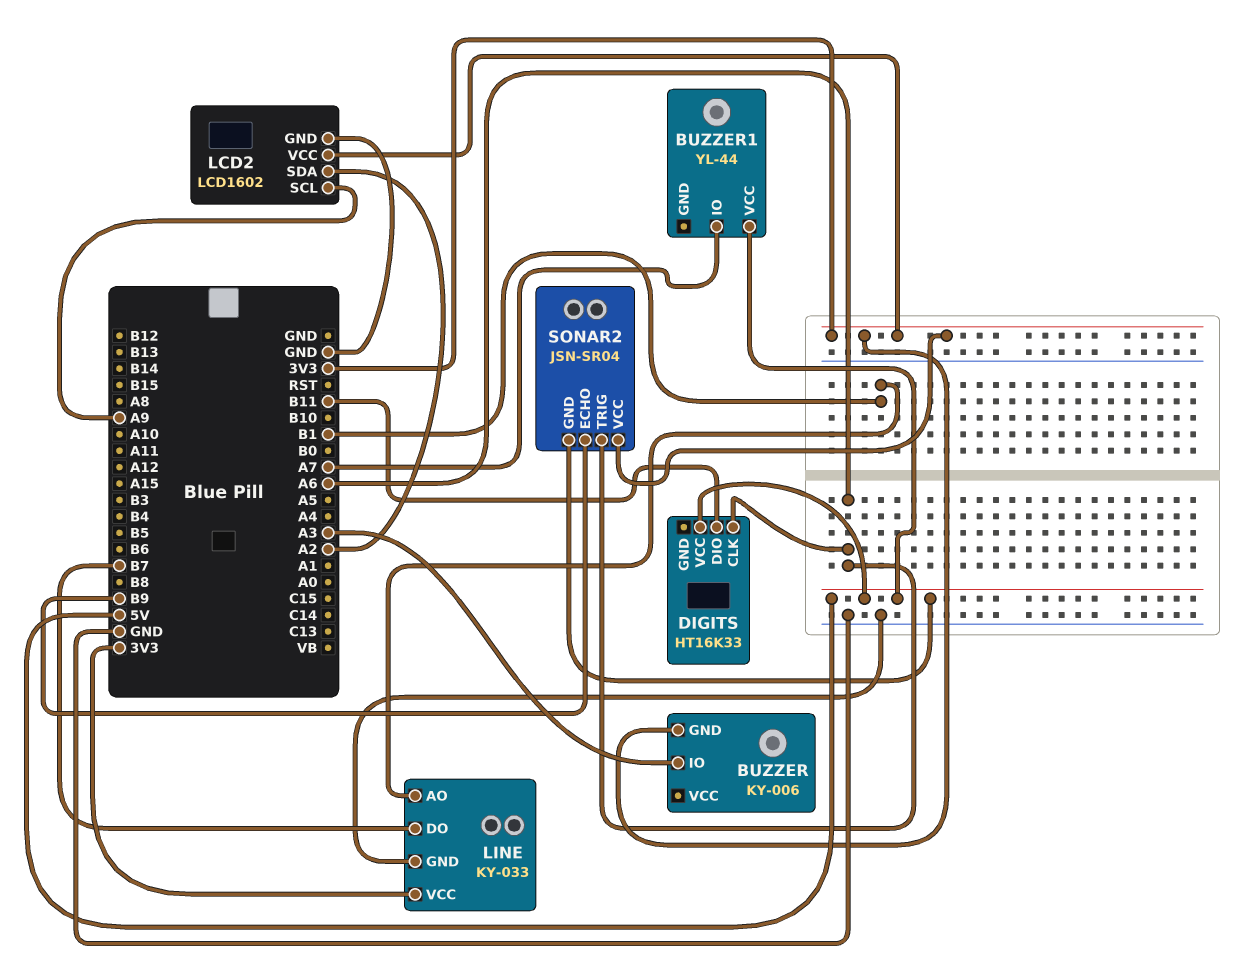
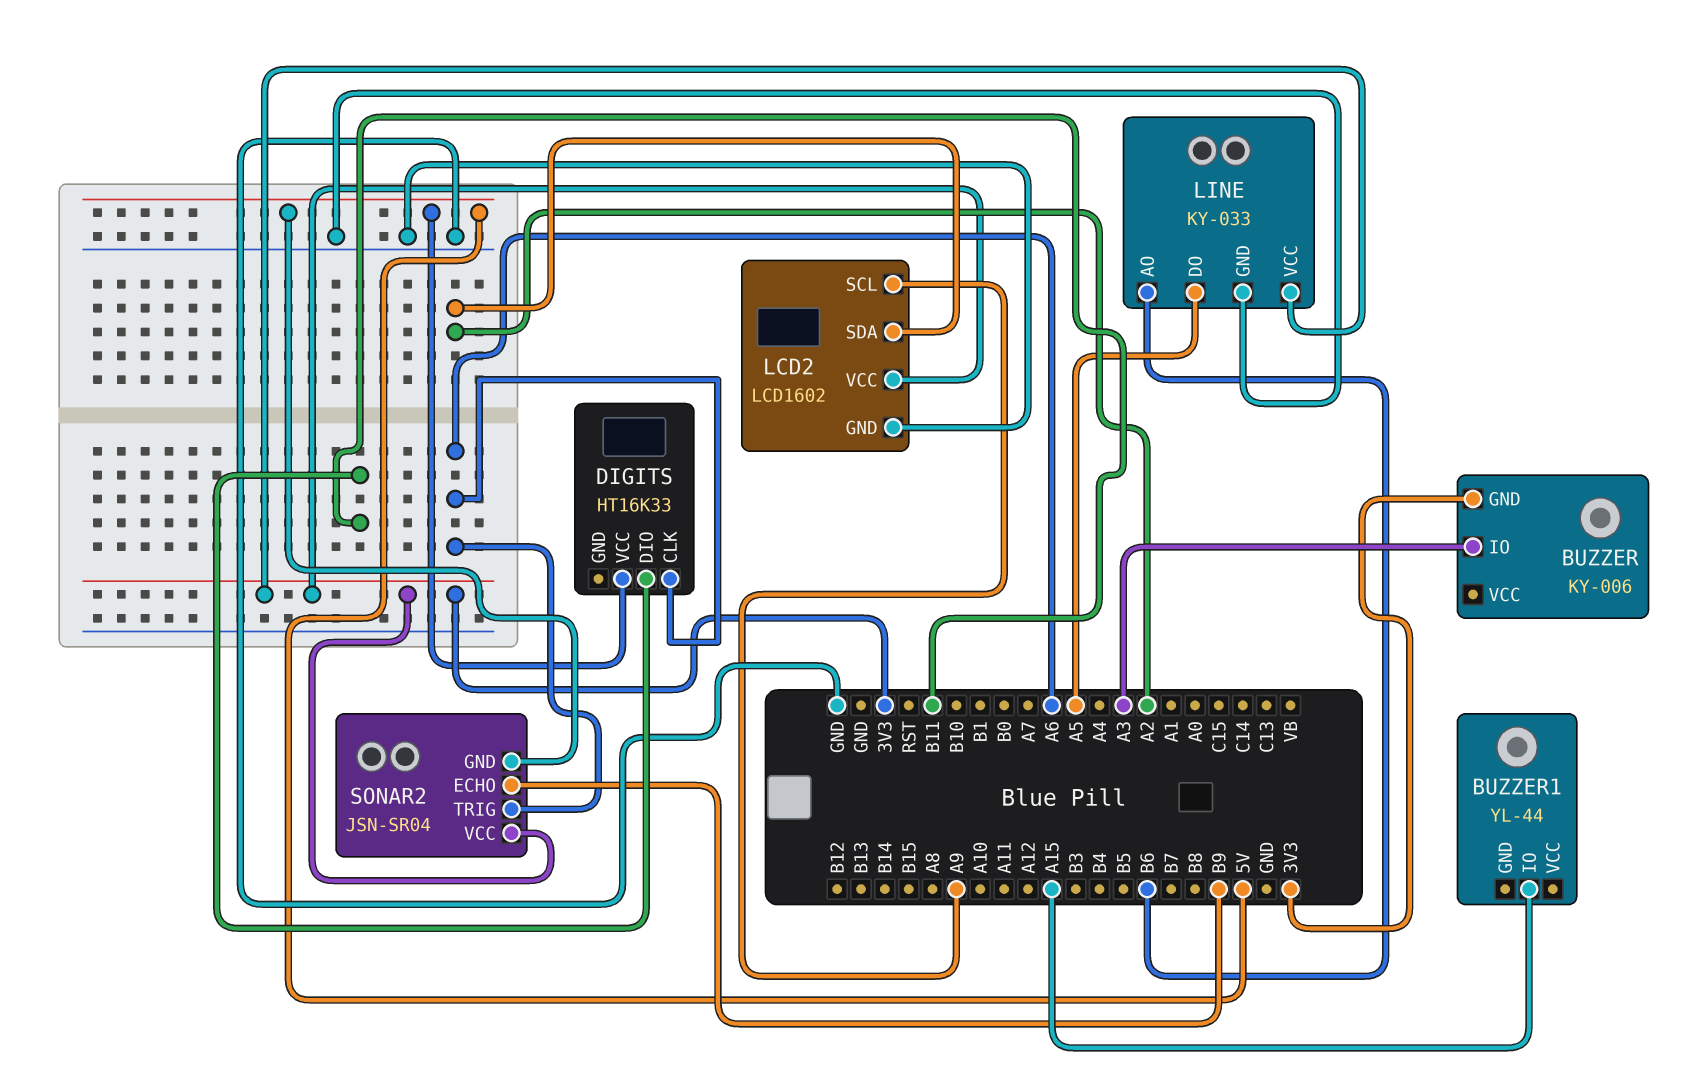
BUZZER1 pin IO: A7 -> A15
BUZZER1 pin VCC: 5V -> none
LINE pin AO: B1 -> B6
LINE pin DO: B7 -> A5

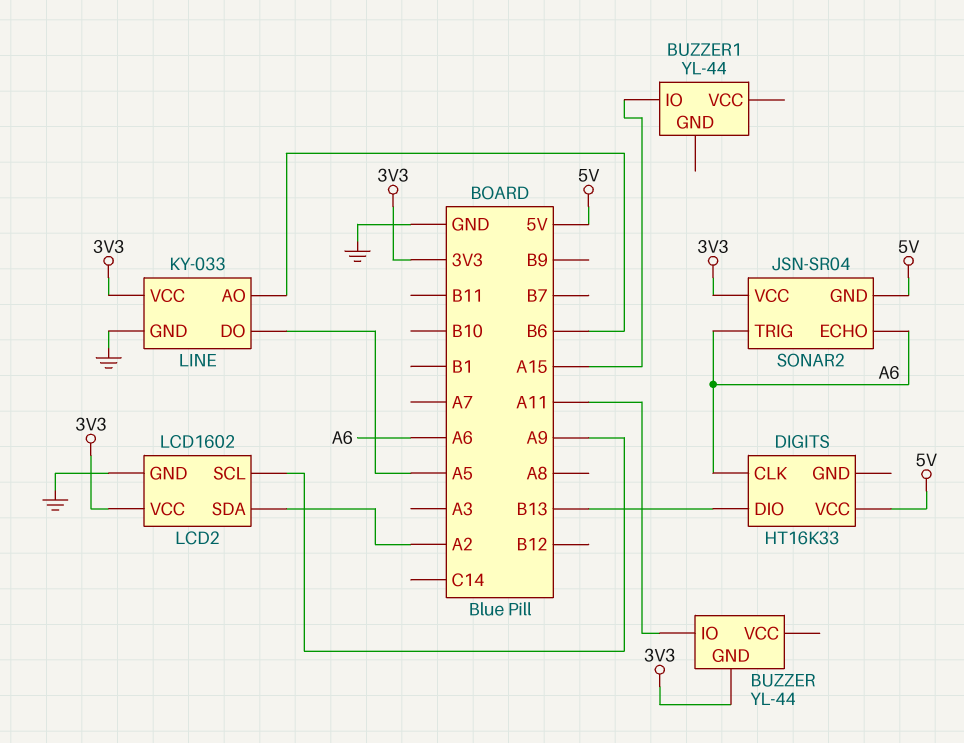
BUZZER: KY-006 -> YL-44
BUZZER pin IO: A3 -> A11
DIGITS pin DIO: B11 -> B13
SONAR2 pin ECHO: B9 -> A6

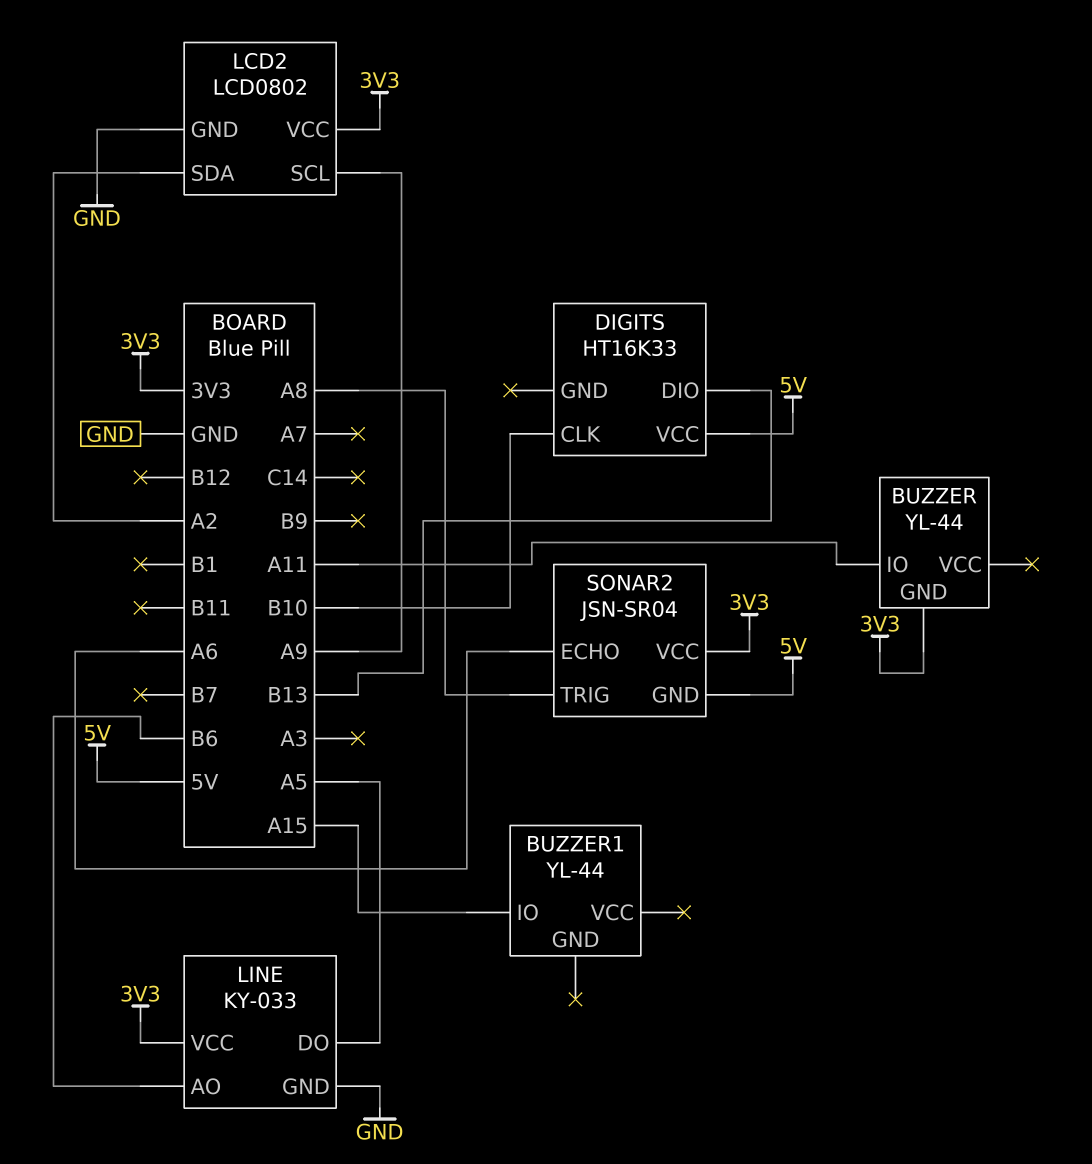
DIGITS pin CLK: A6 -> B10
LCD2: LCD1602 -> LCD0802
SONAR2 pin TRIG: A6 -> A8

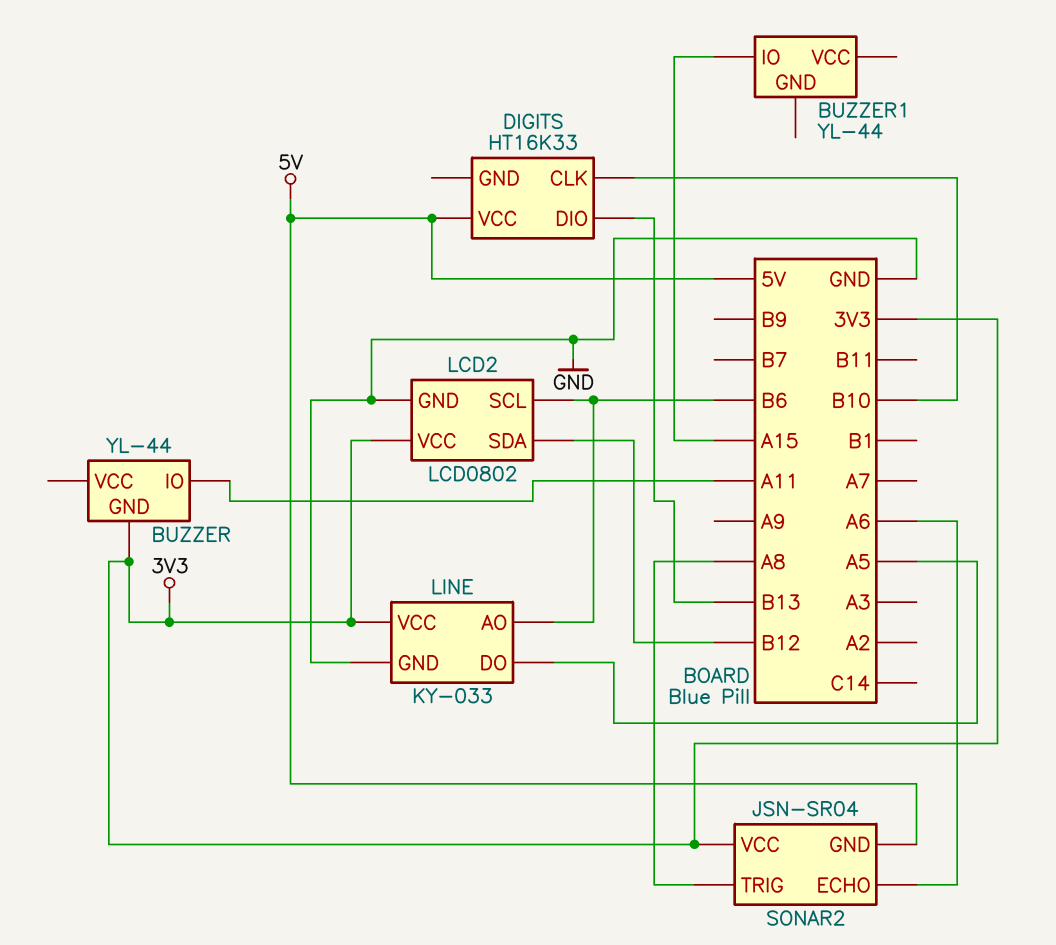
LCD2 pin SCL: A9 -> B6
LCD2 pin SDA: A2 -> B12

